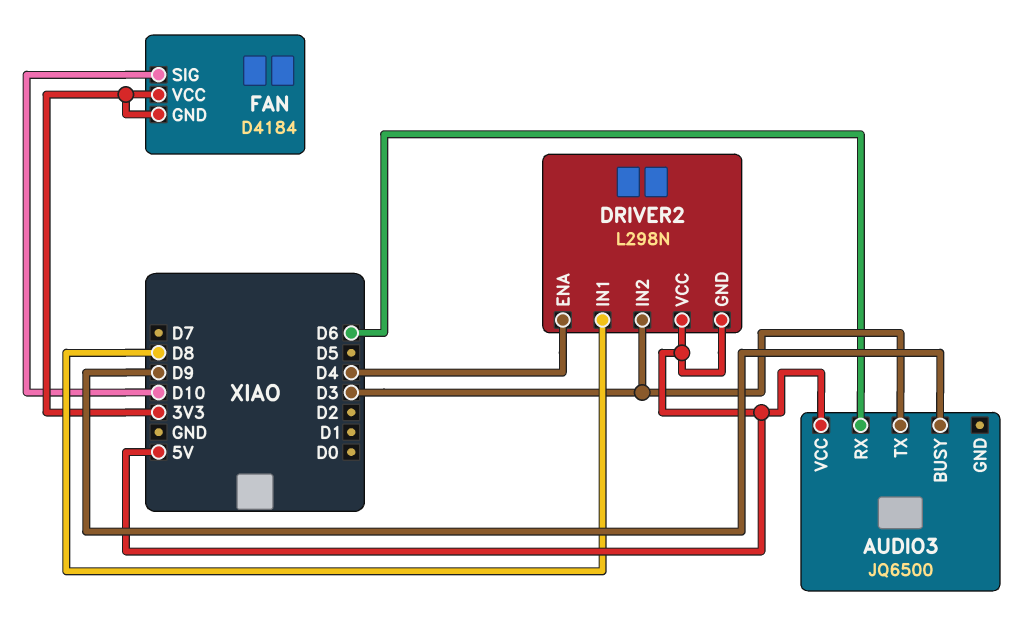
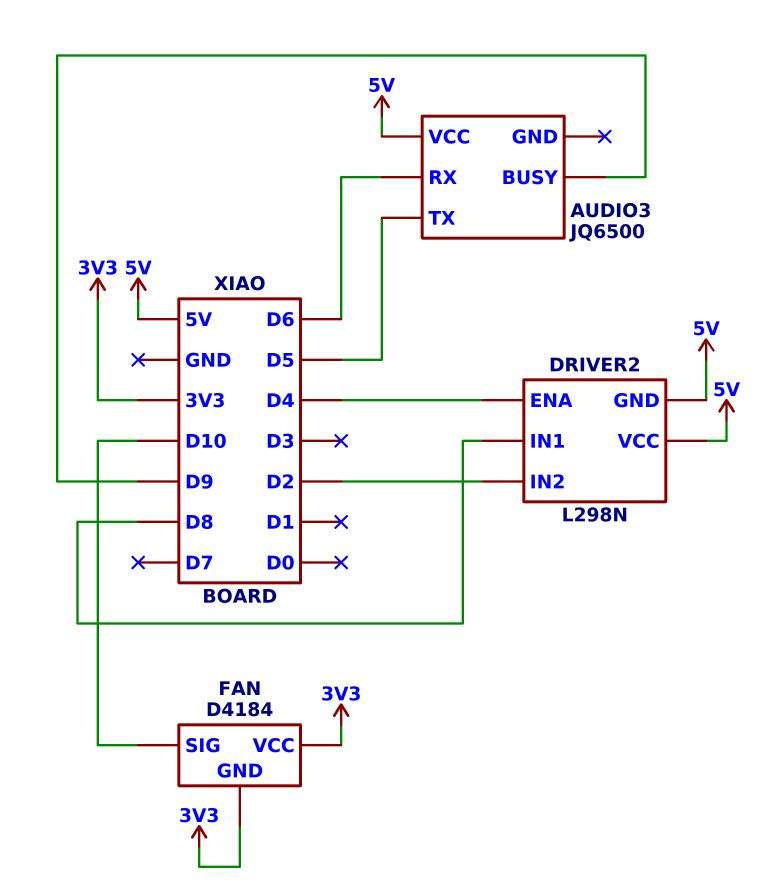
AUDIO3 pin TX: D3 -> D5
DRIVER2 pin IN2: D3 -> D2

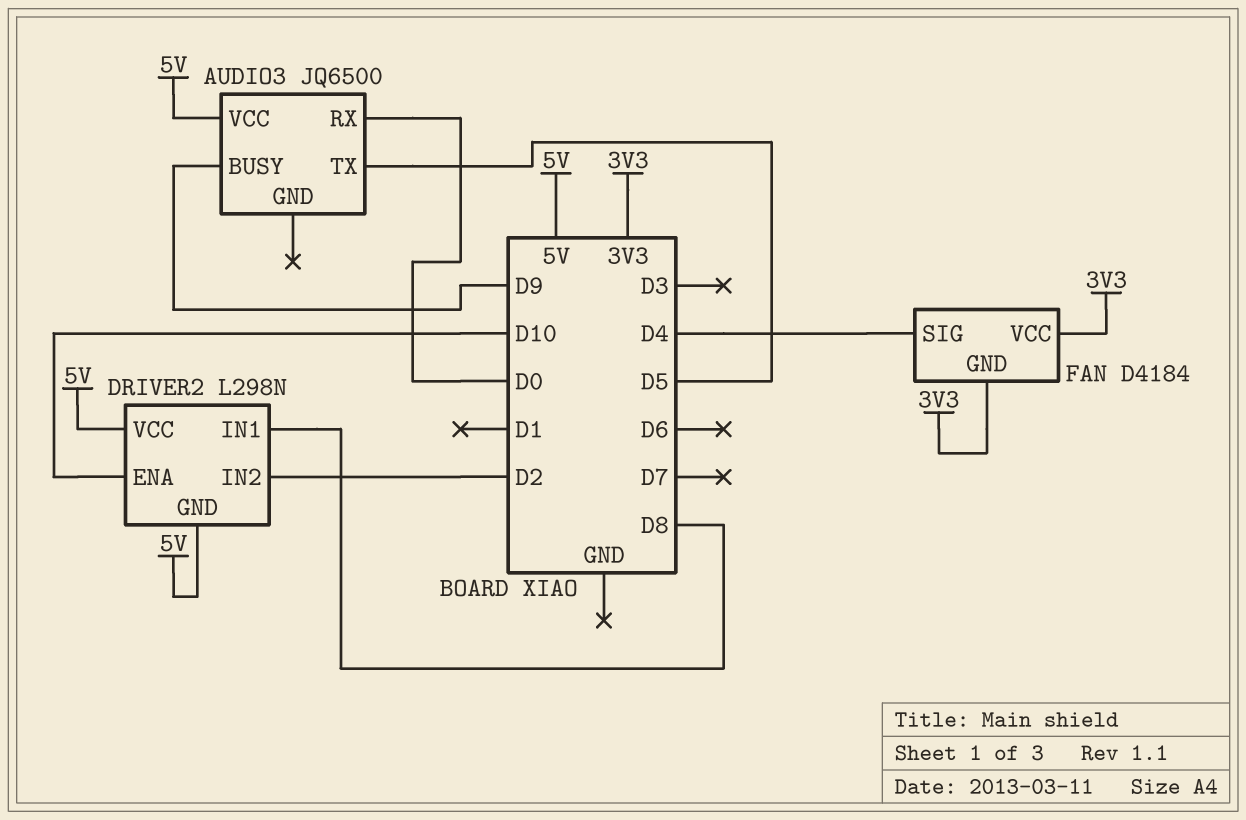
AUDIO3 pin RX: D6 -> D0
DRIVER2 pin ENA: D4 -> D10
FAN pin SIG: D10 -> D4

